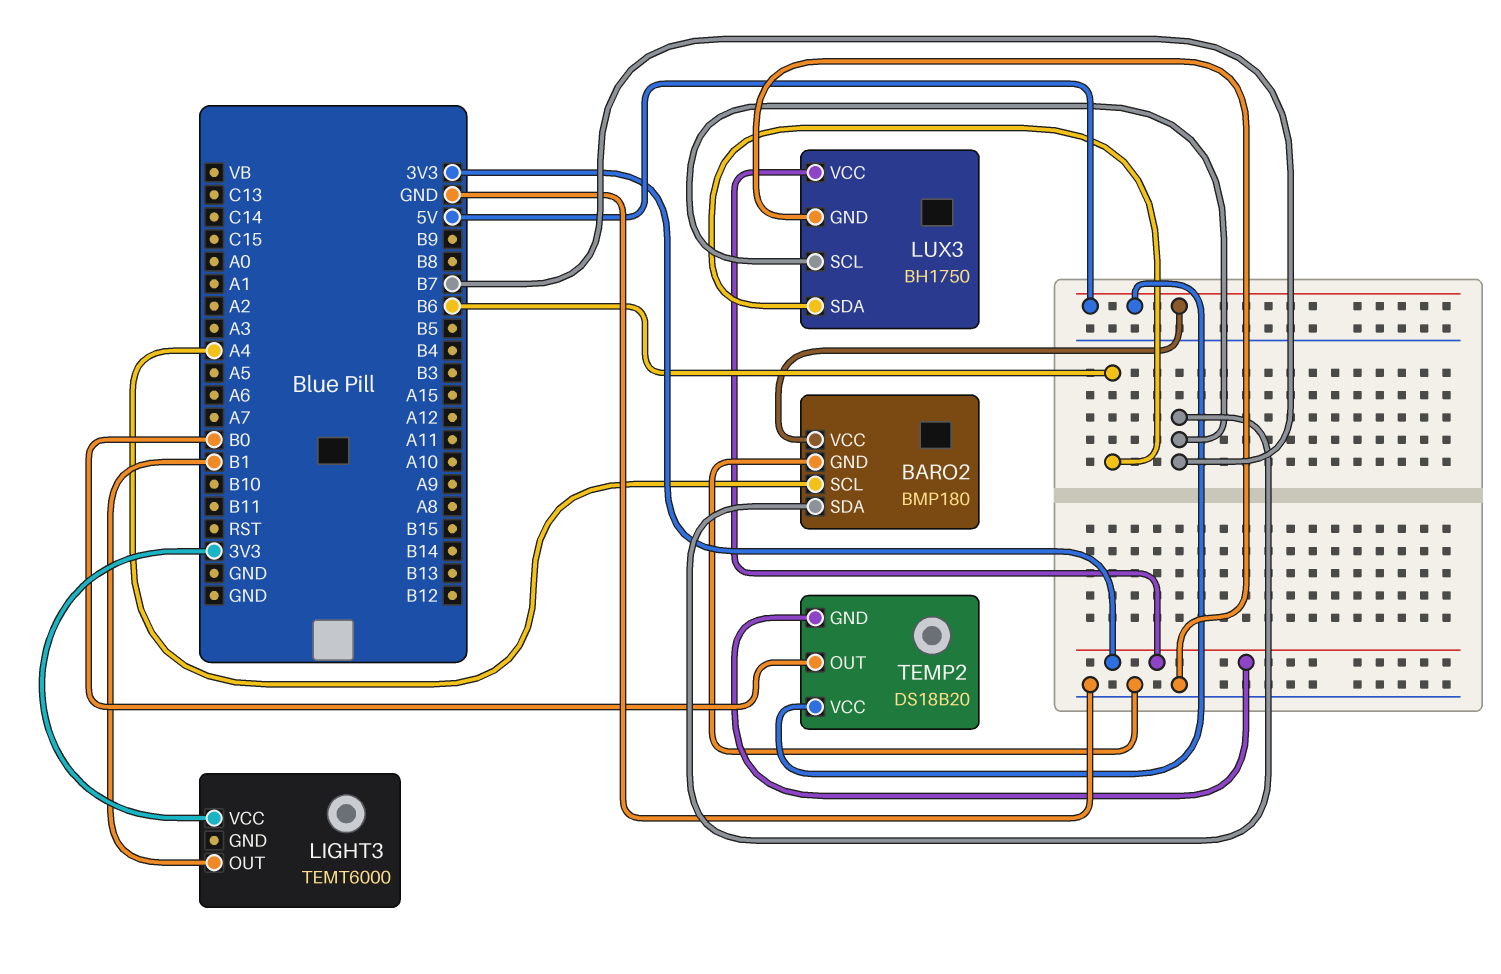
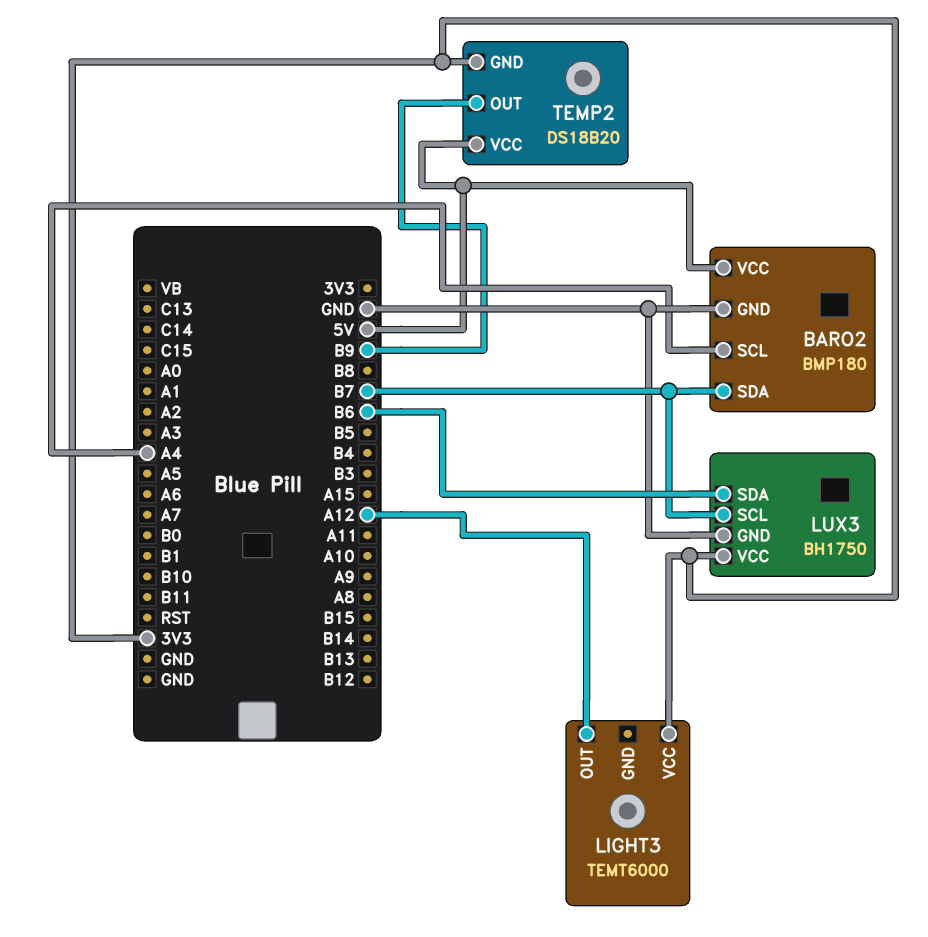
LIGHT3 pin OUT: B1 -> A12
TEMP2 pin OUT: B0 -> B9

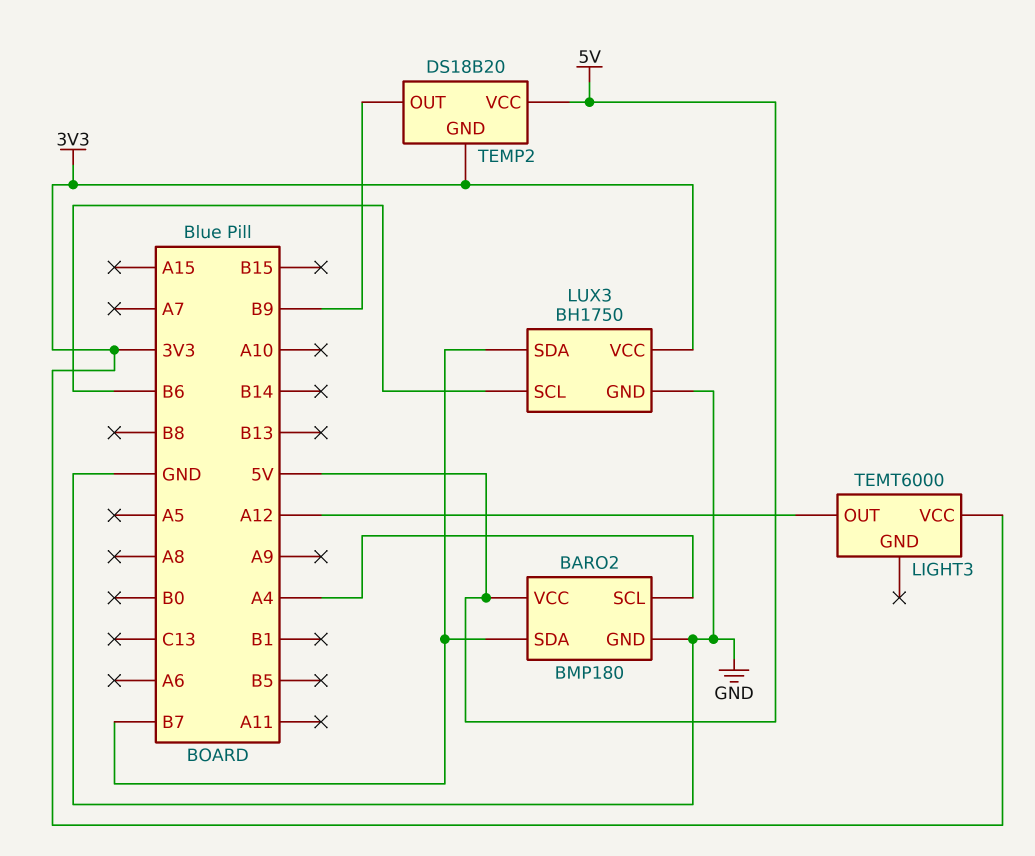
LUX3 pin SCL: B7 -> B6
LUX3 pin SDA: B6 -> B7

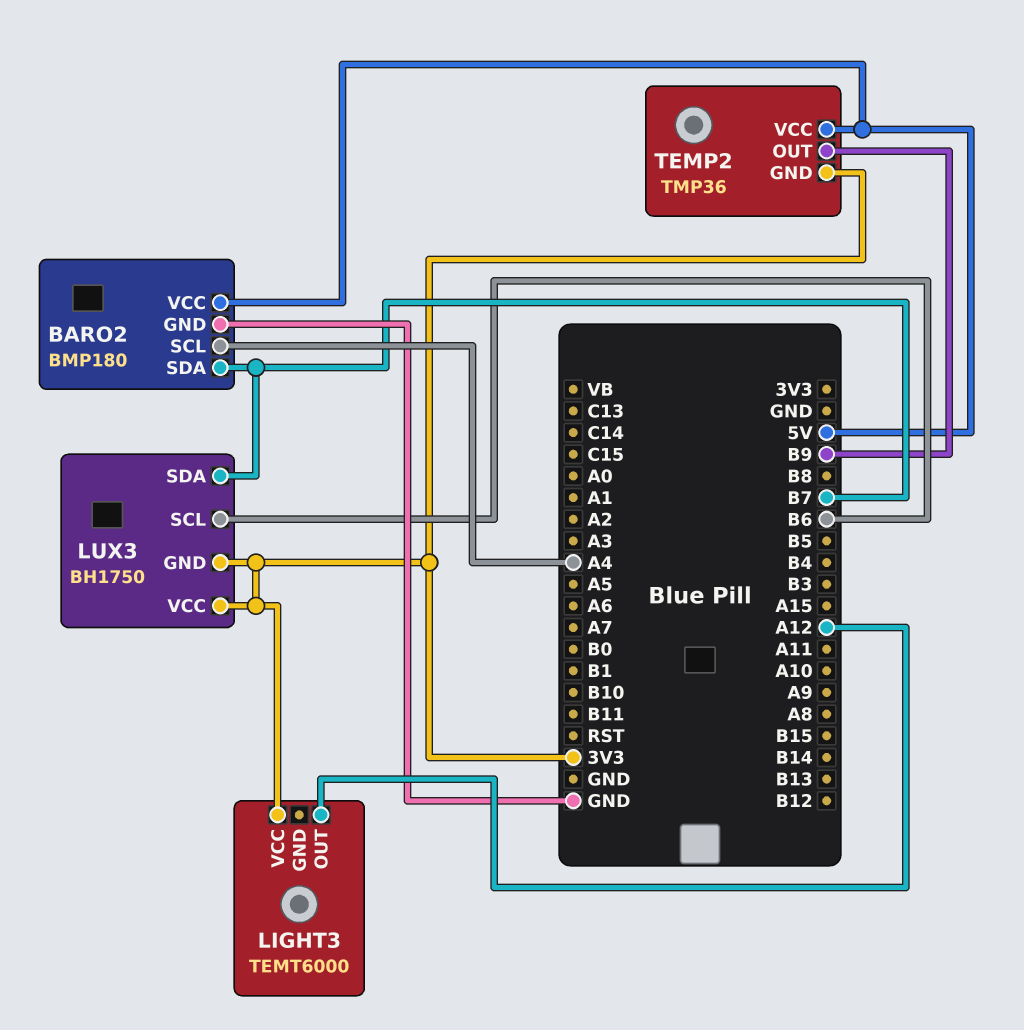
LUX3 pin GND: GND -> 3V3
TEMP2: DS18B20 -> TMP36

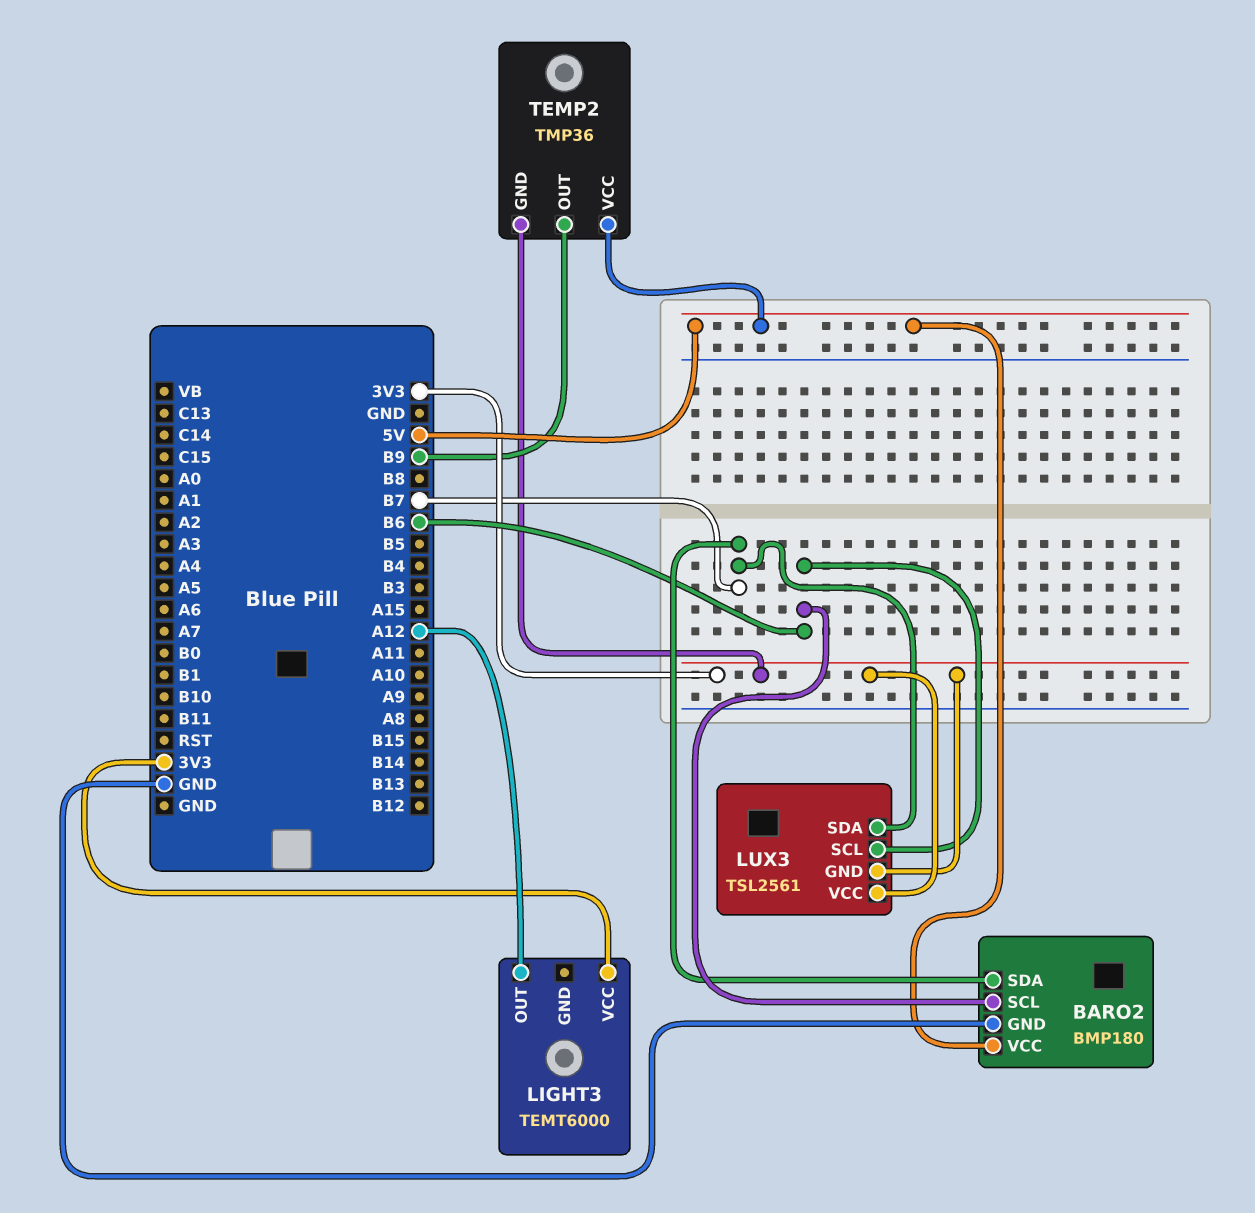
BARO2 pin SCL: A4 -> B6
LUX3: BH1750 -> TSL2561

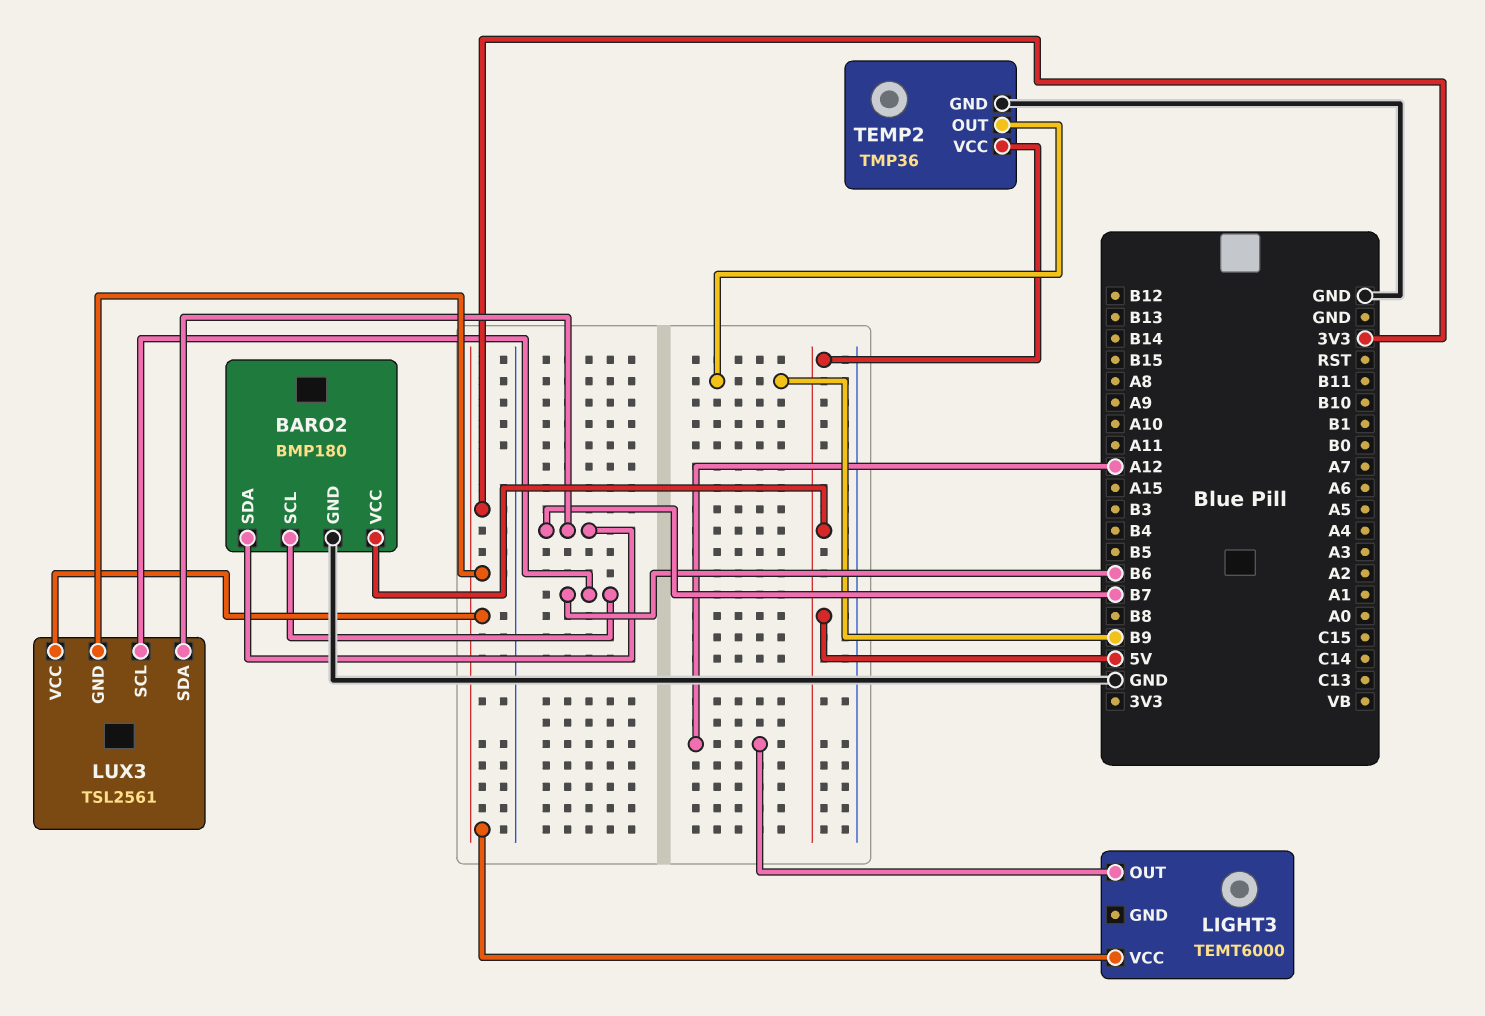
TEMP2 pin GND: 3V3 -> GND

